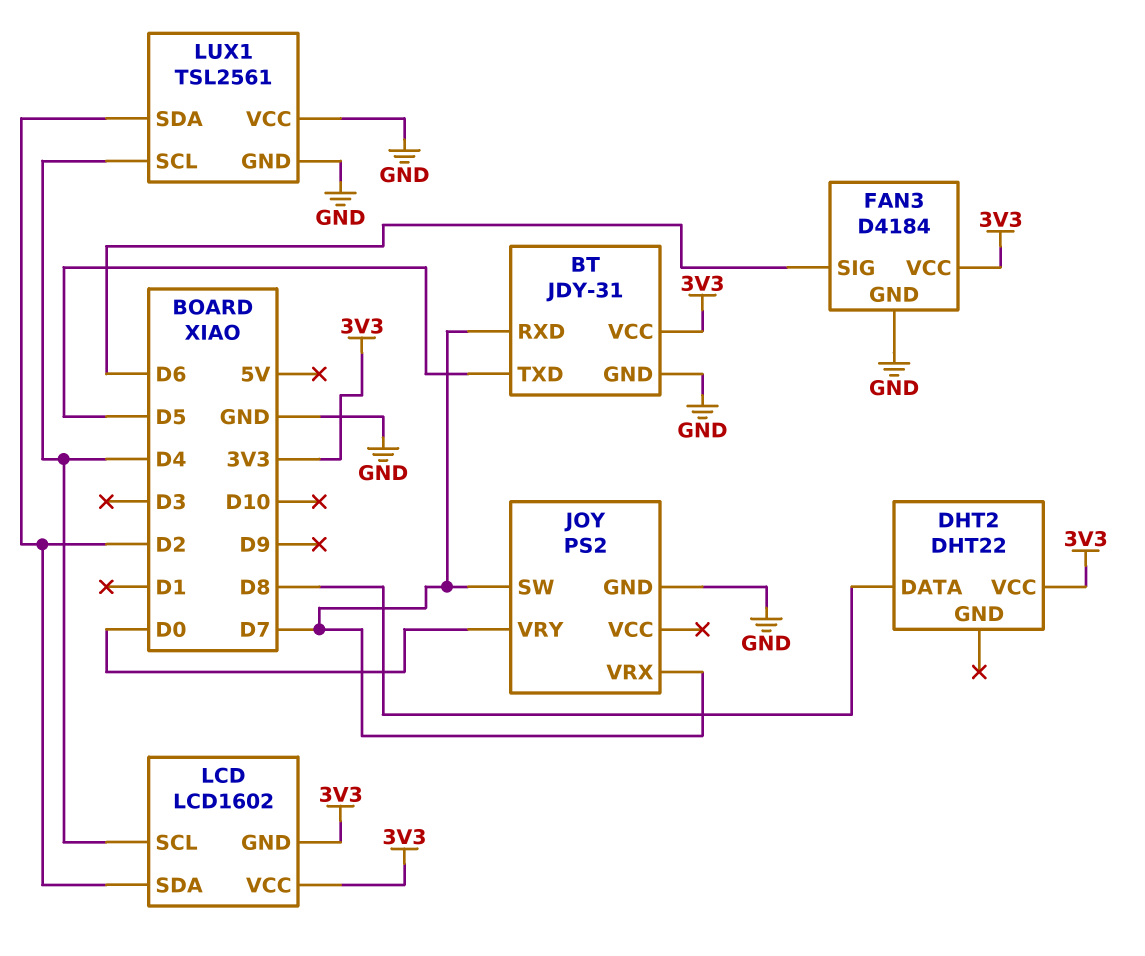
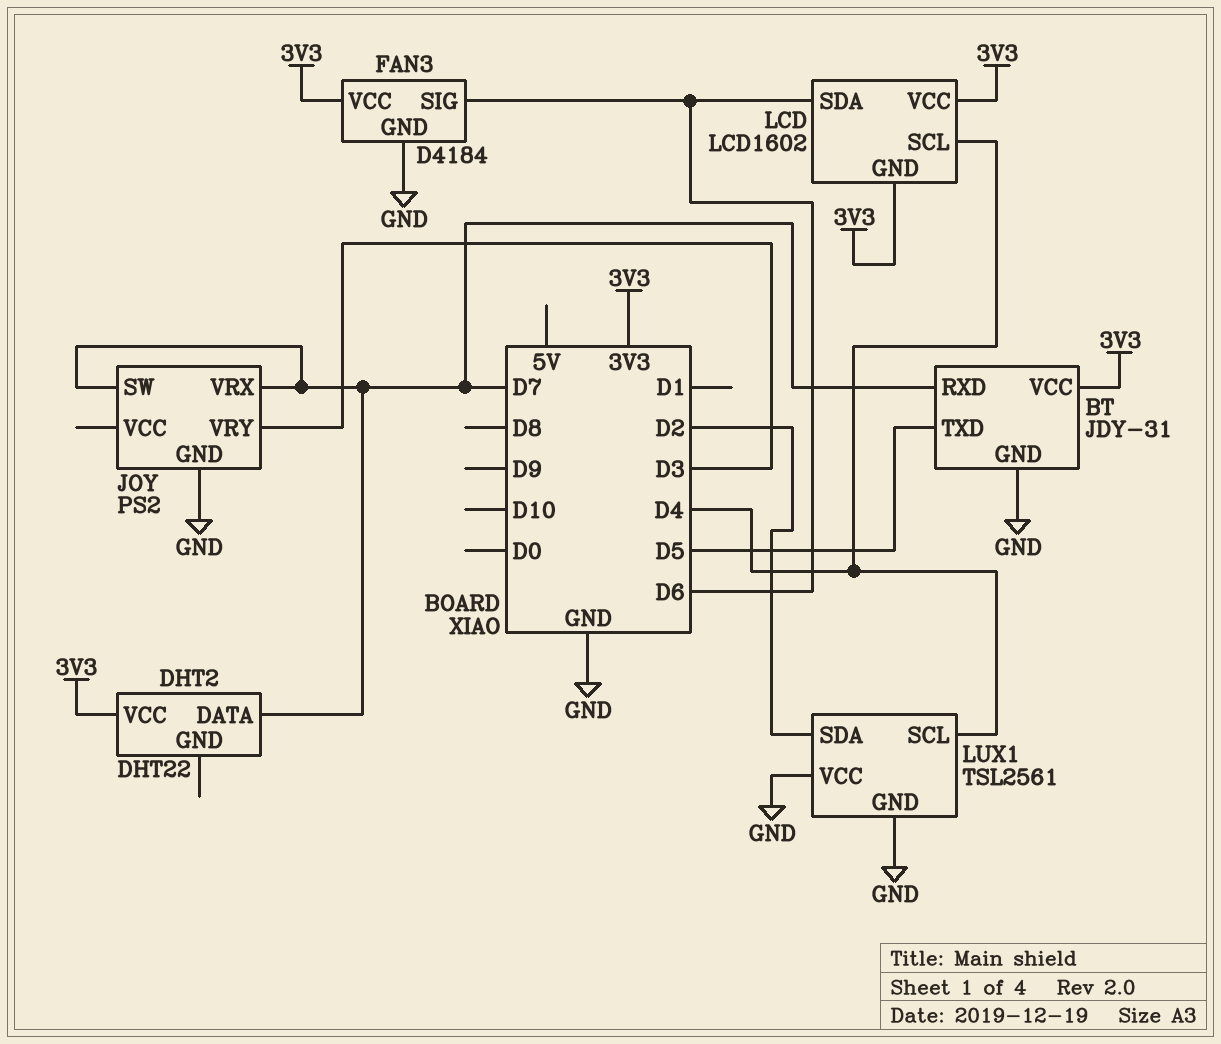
DHT2 pin DATA: D8 -> D7
JOY pin VRY: D0 -> D3
LCD pin SDA: D2 -> D6

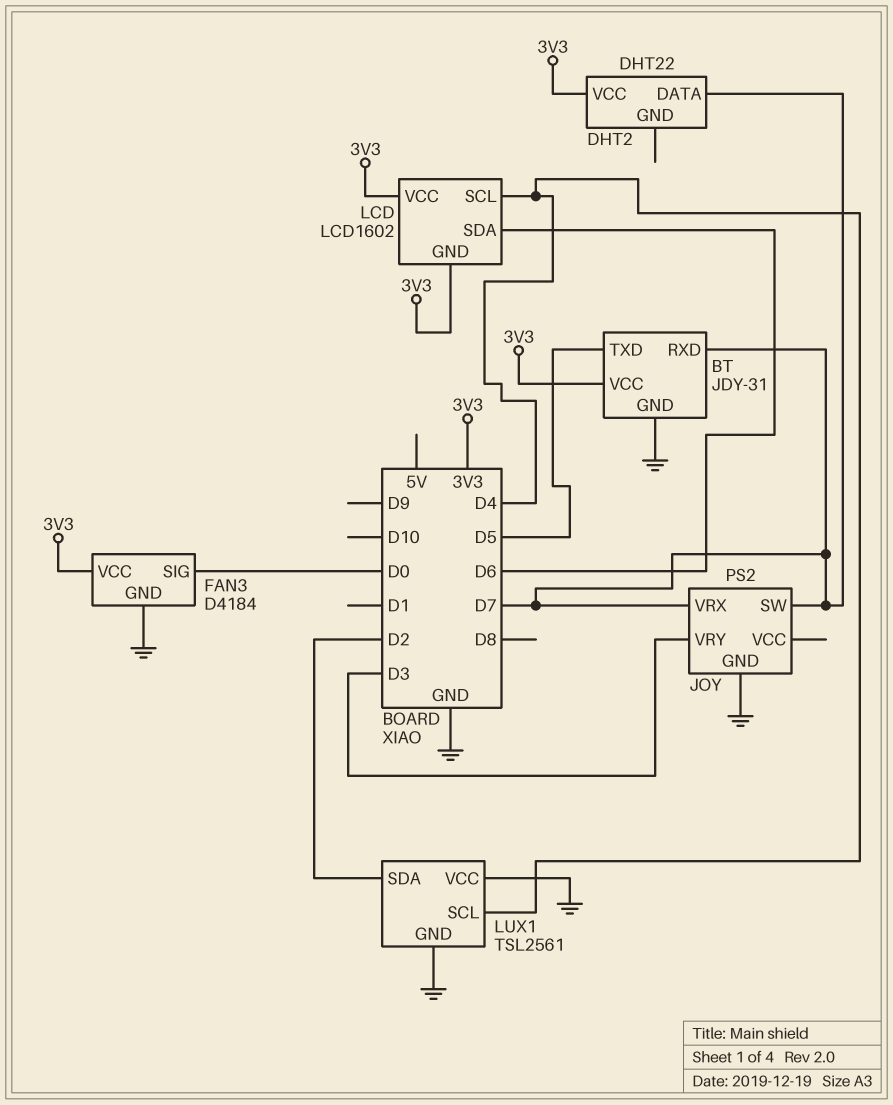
FAN3 pin SIG: D6 -> D0

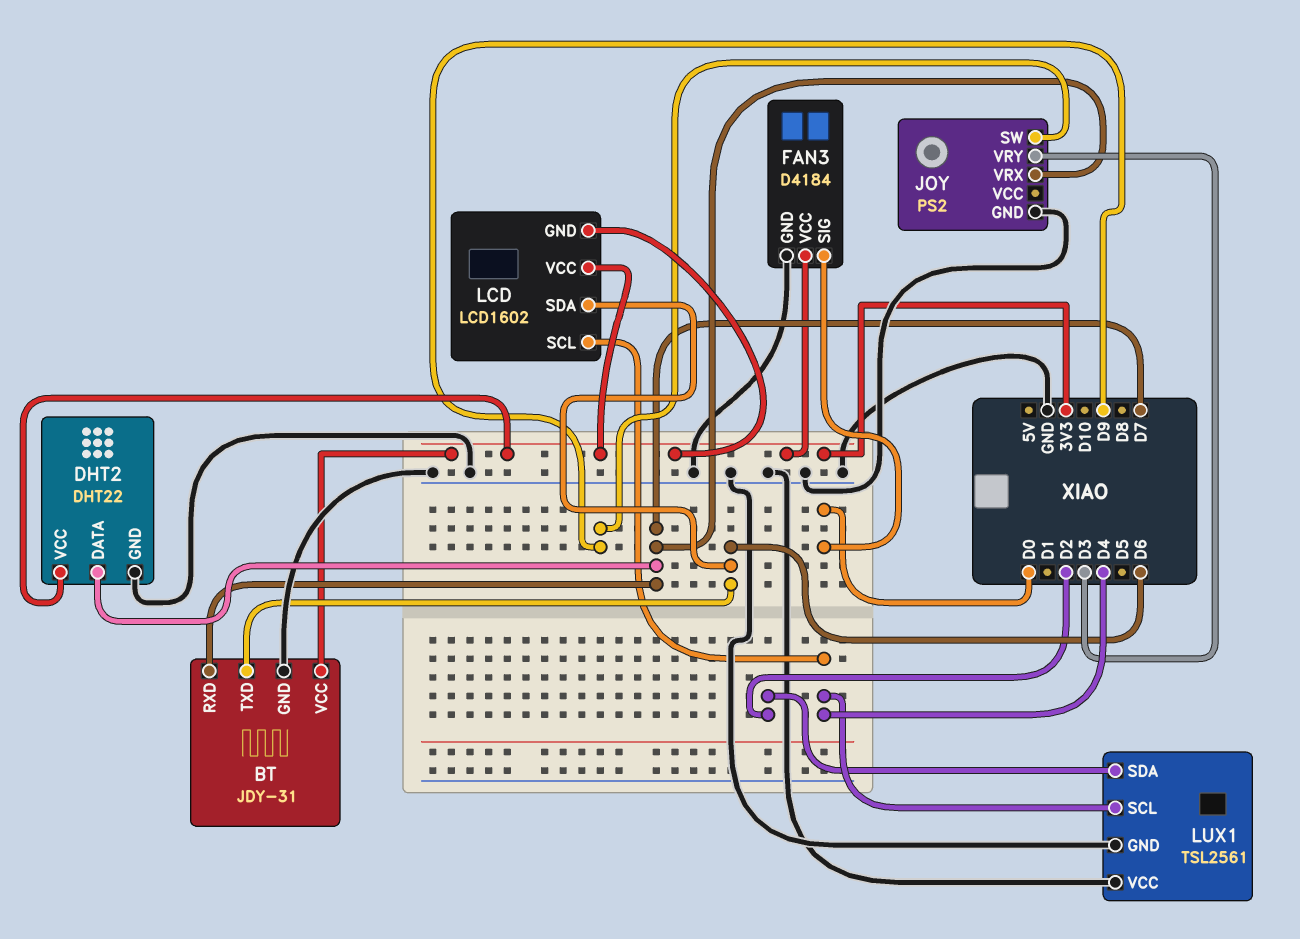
BT pin TXD: D5 -> D6
DHT2 pin GND: none -> GND
JOY pin SW: D7 -> D9

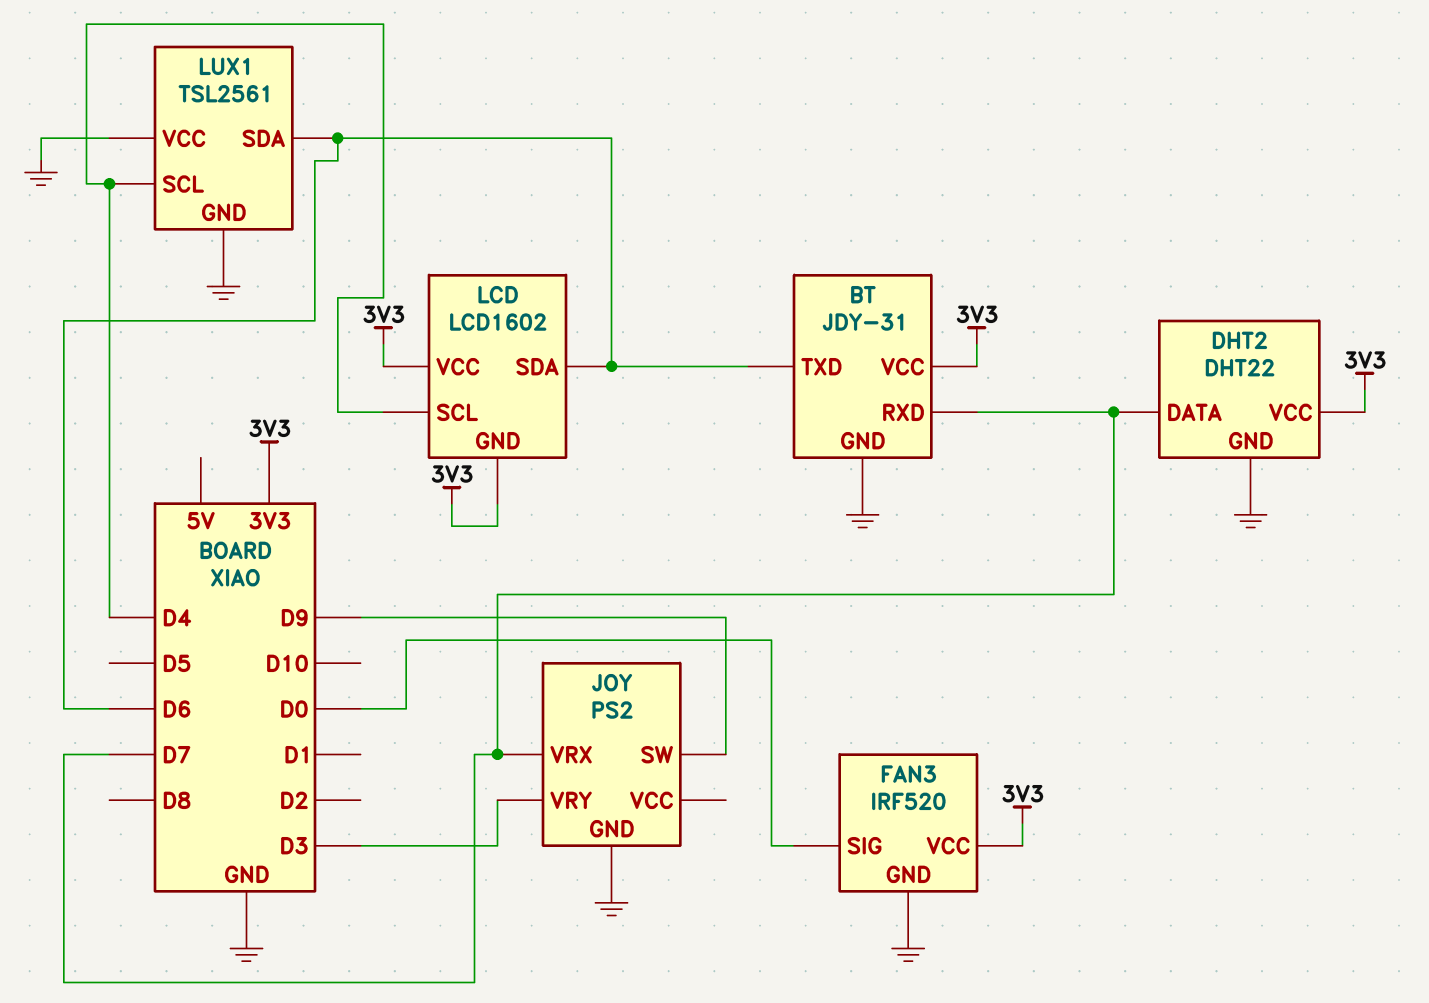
FAN3: D4184 -> IRF520
LUX1 pin SDA: D2 -> D6

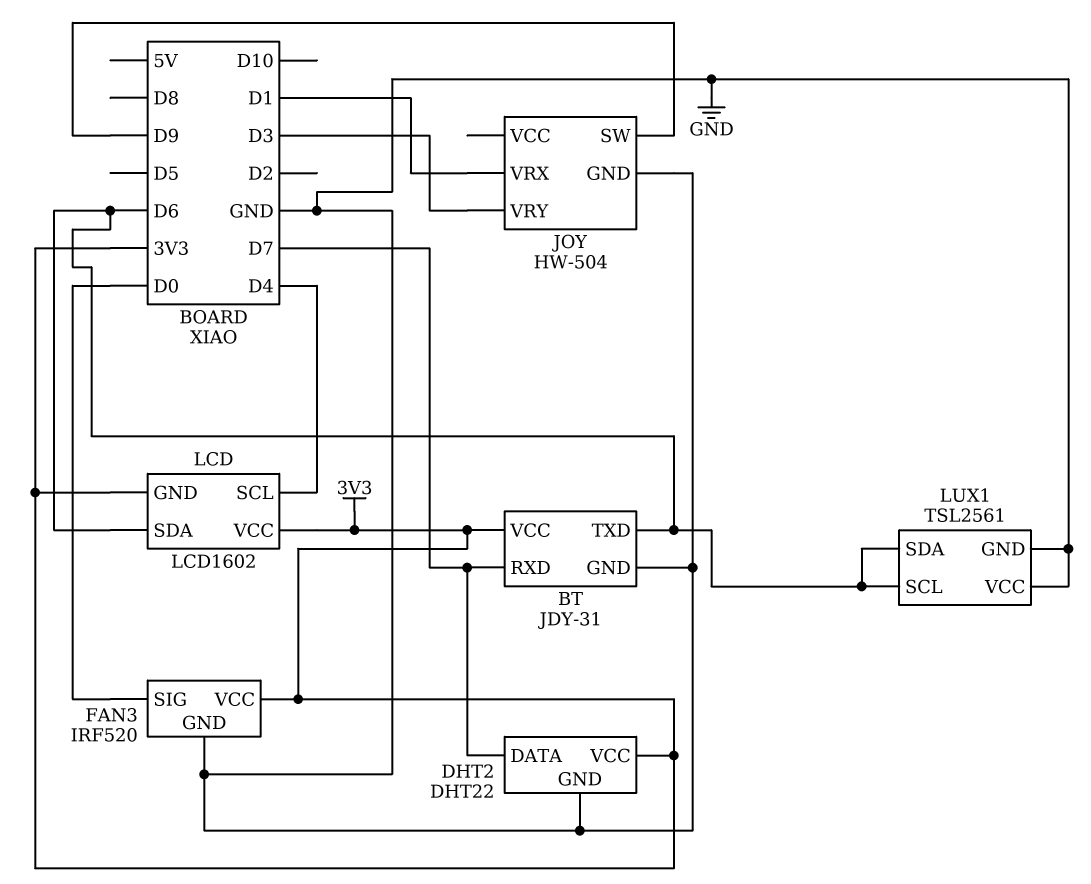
JOY: PS2 -> HW-504
JOY pin VRX: D7 -> D1
LUX1 pin SCL: D4 -> D6

